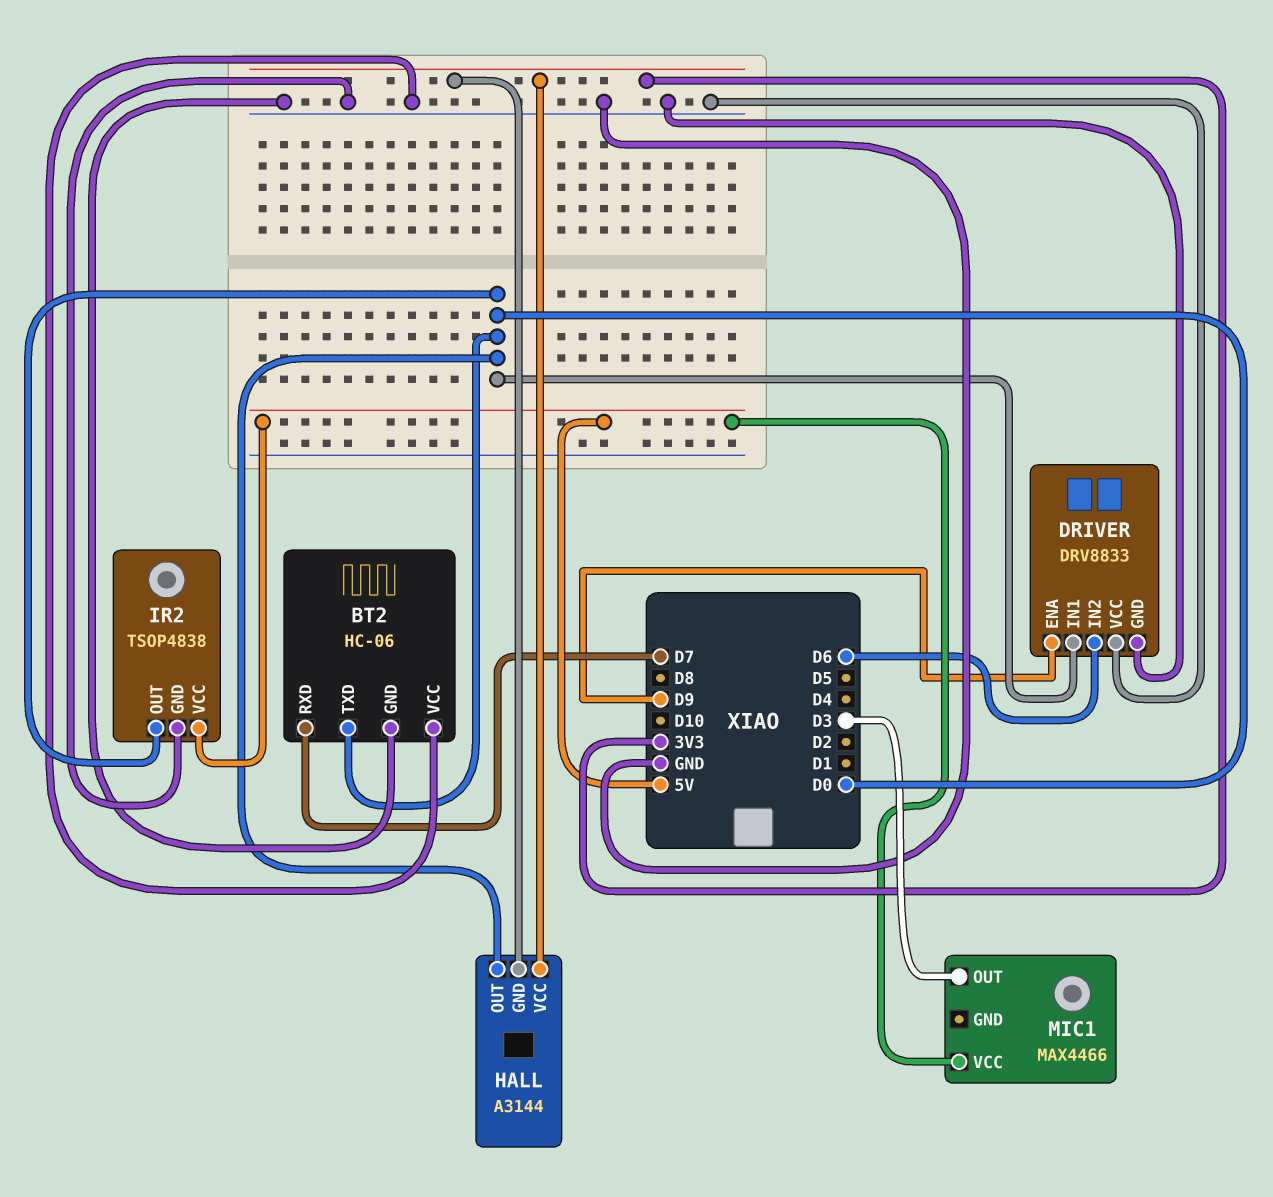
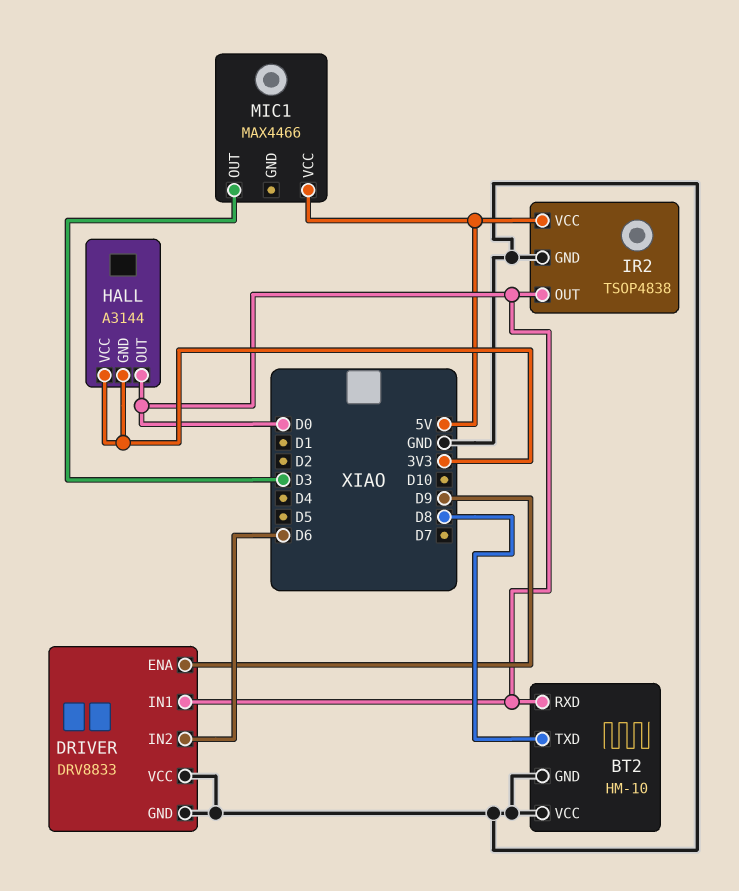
BT2: HC-06 -> HM-10
BT2 pin RXD: D7 -> D0
BT2 pin TXD: D0 -> D8

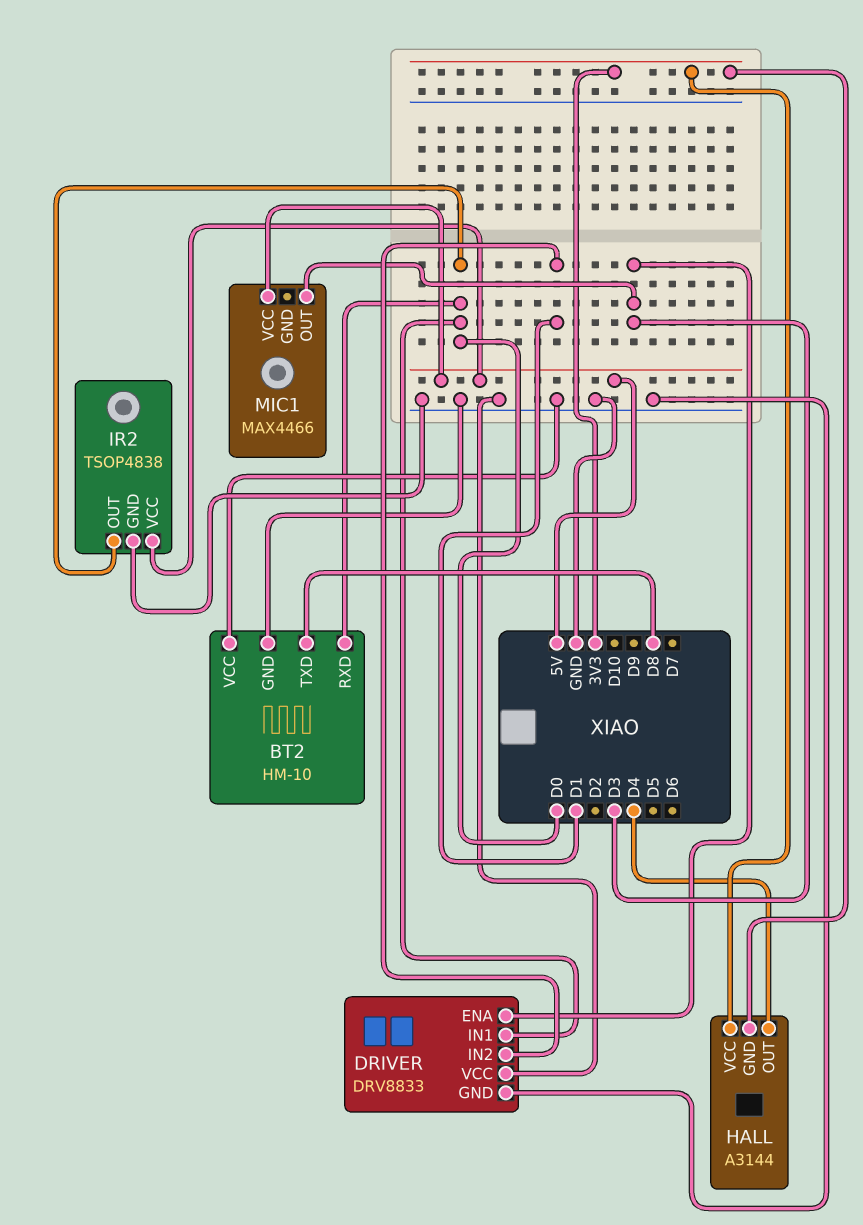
DRIVER pin ENA: D9 -> D3
DRIVER pin IN2: D6 -> D1
HALL pin OUT: D0 -> D4

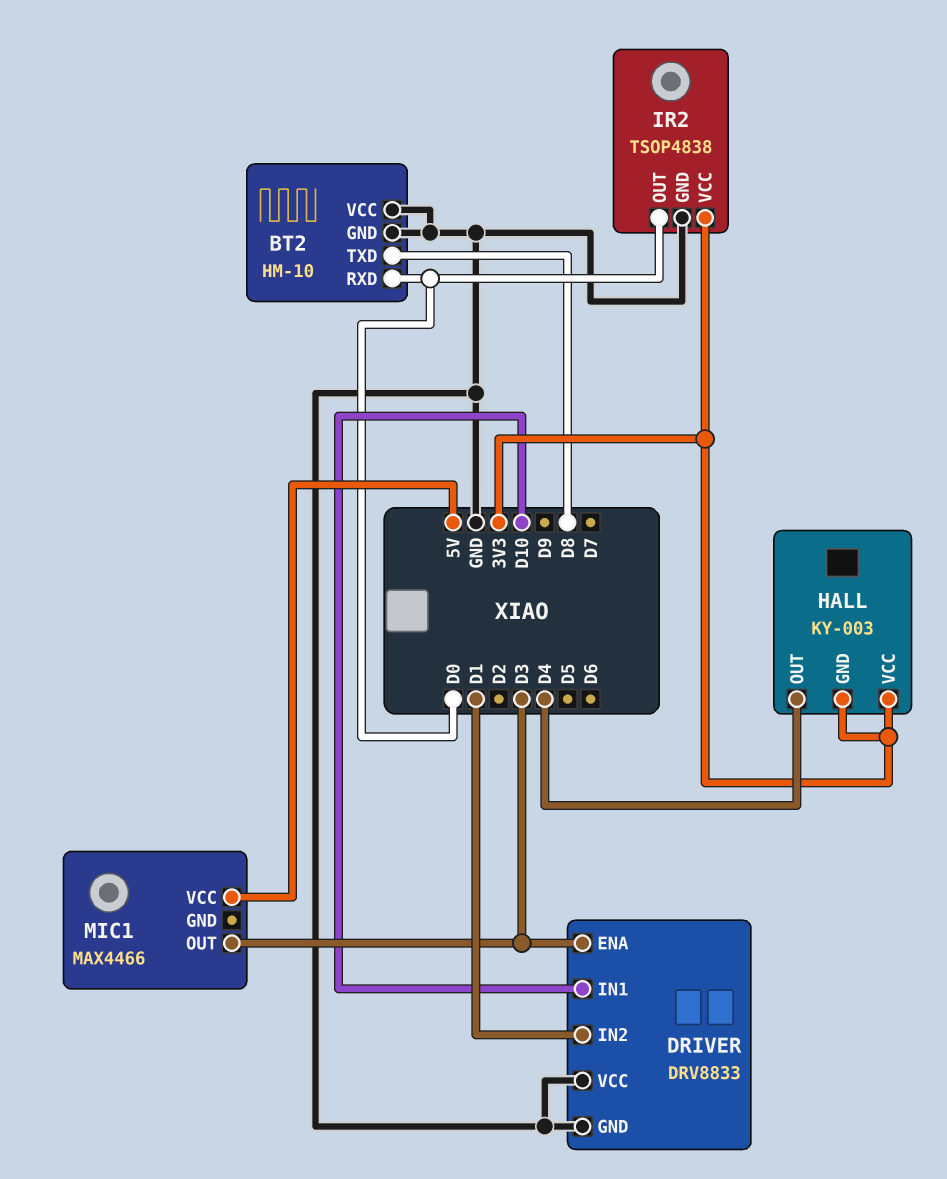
DRIVER pin IN1: D0 -> D10
HALL: A3144 -> KY-003
IR2 pin VCC: 5V -> 3V3

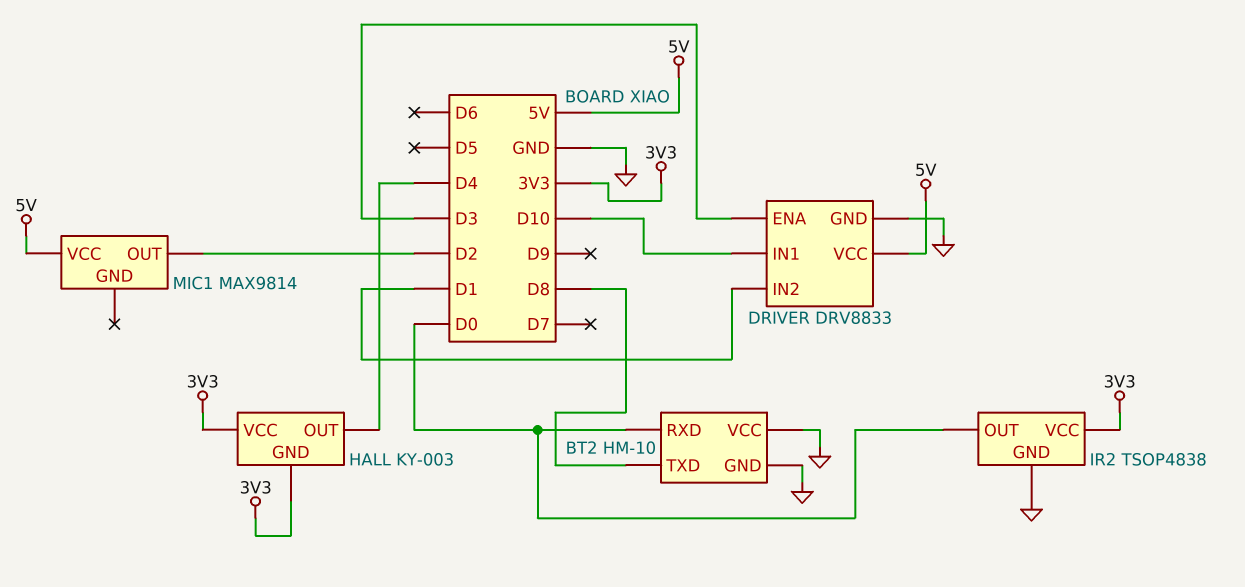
DRIVER pin VCC: GND -> 5V
MIC1: MAX4466 -> MAX9814
MIC1 pin OUT: D3 -> D2

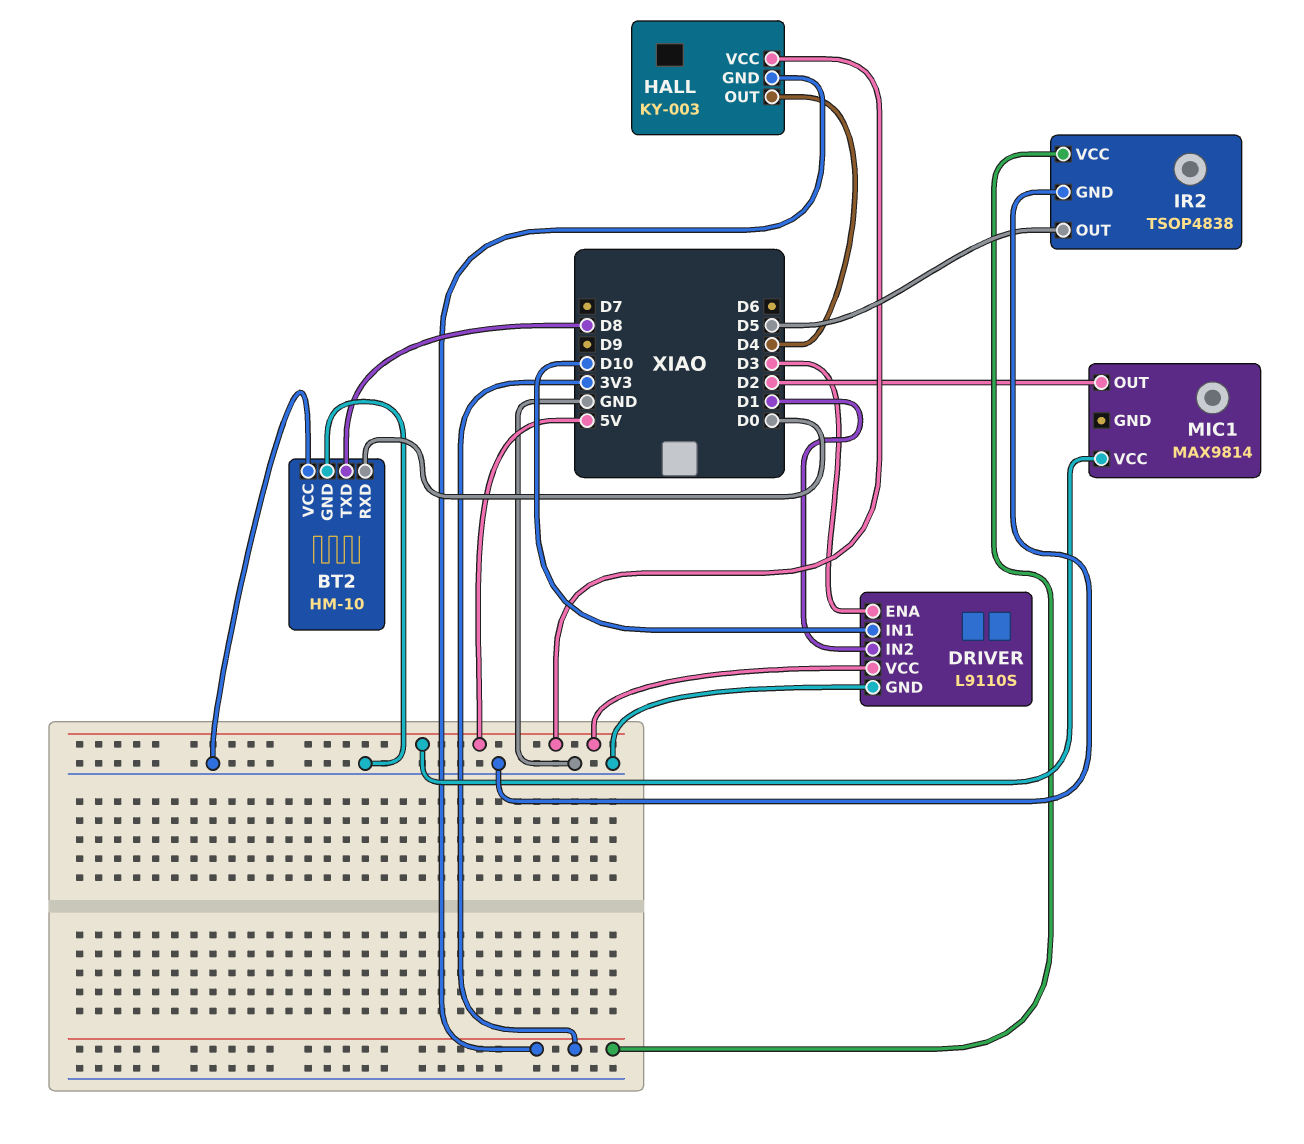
DRIVER: DRV8833 -> L9110S
HALL pin VCC: 3V3 -> 5V
IR2 pin OUT: D0 -> D5

